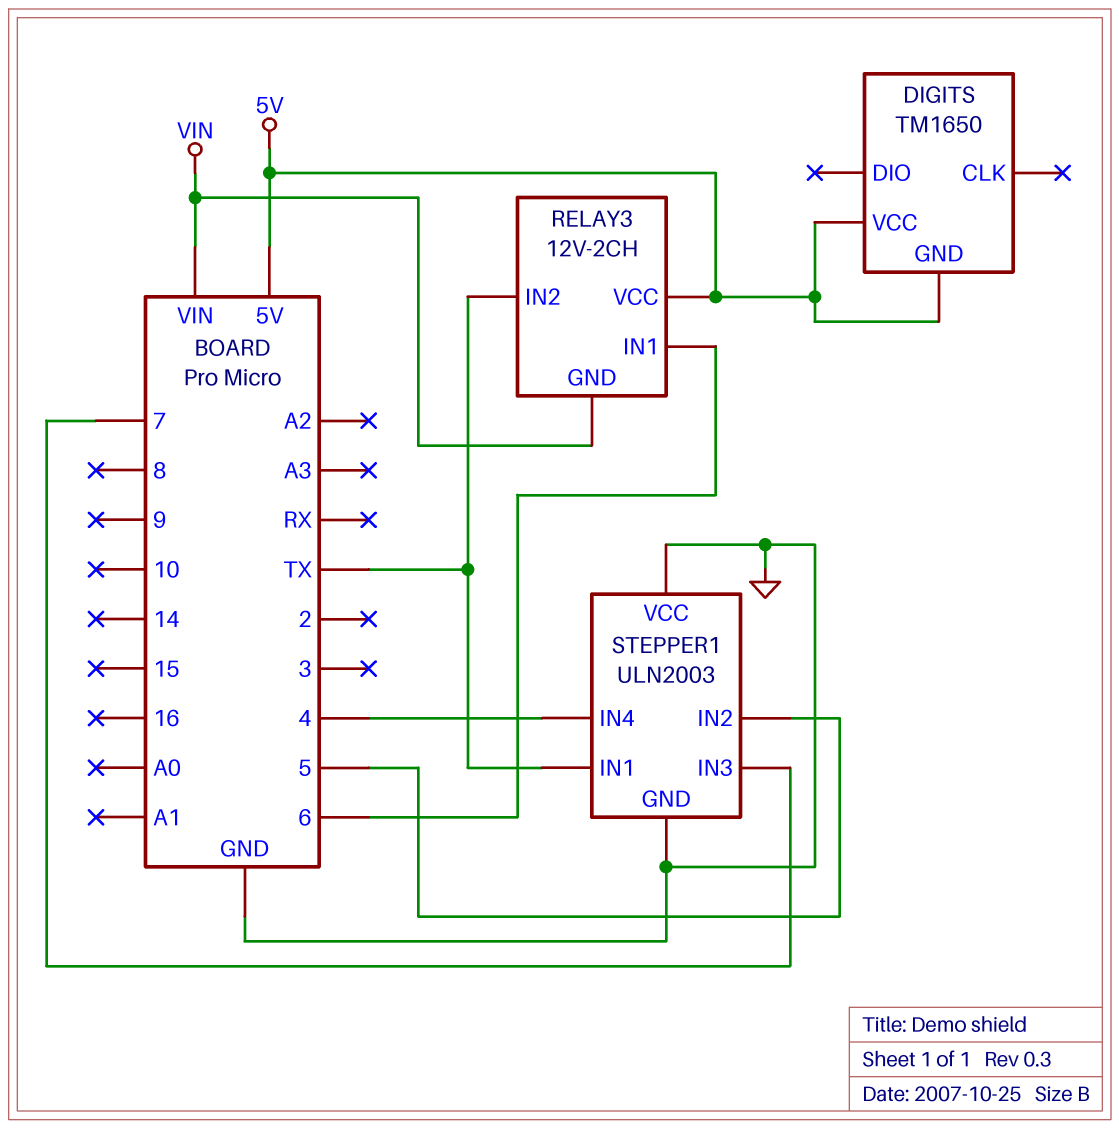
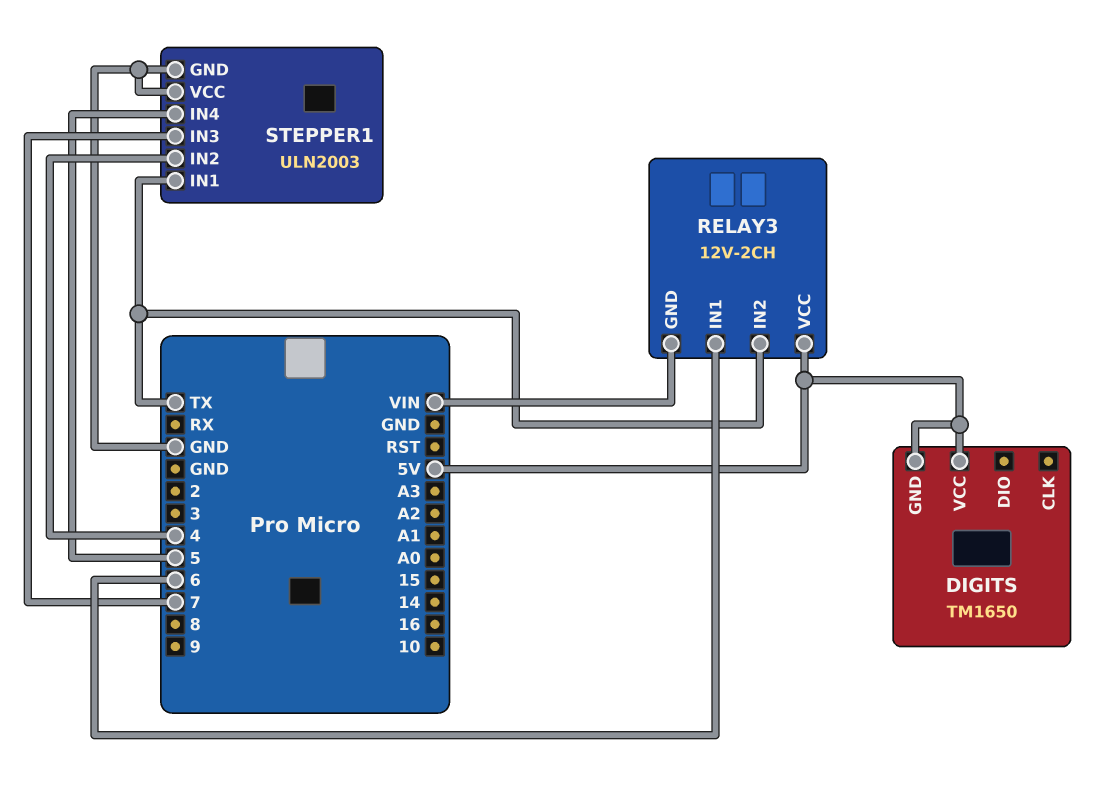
STEPPER1 pin IN2: 5 -> 4
STEPPER1 pin IN4: 4 -> 5

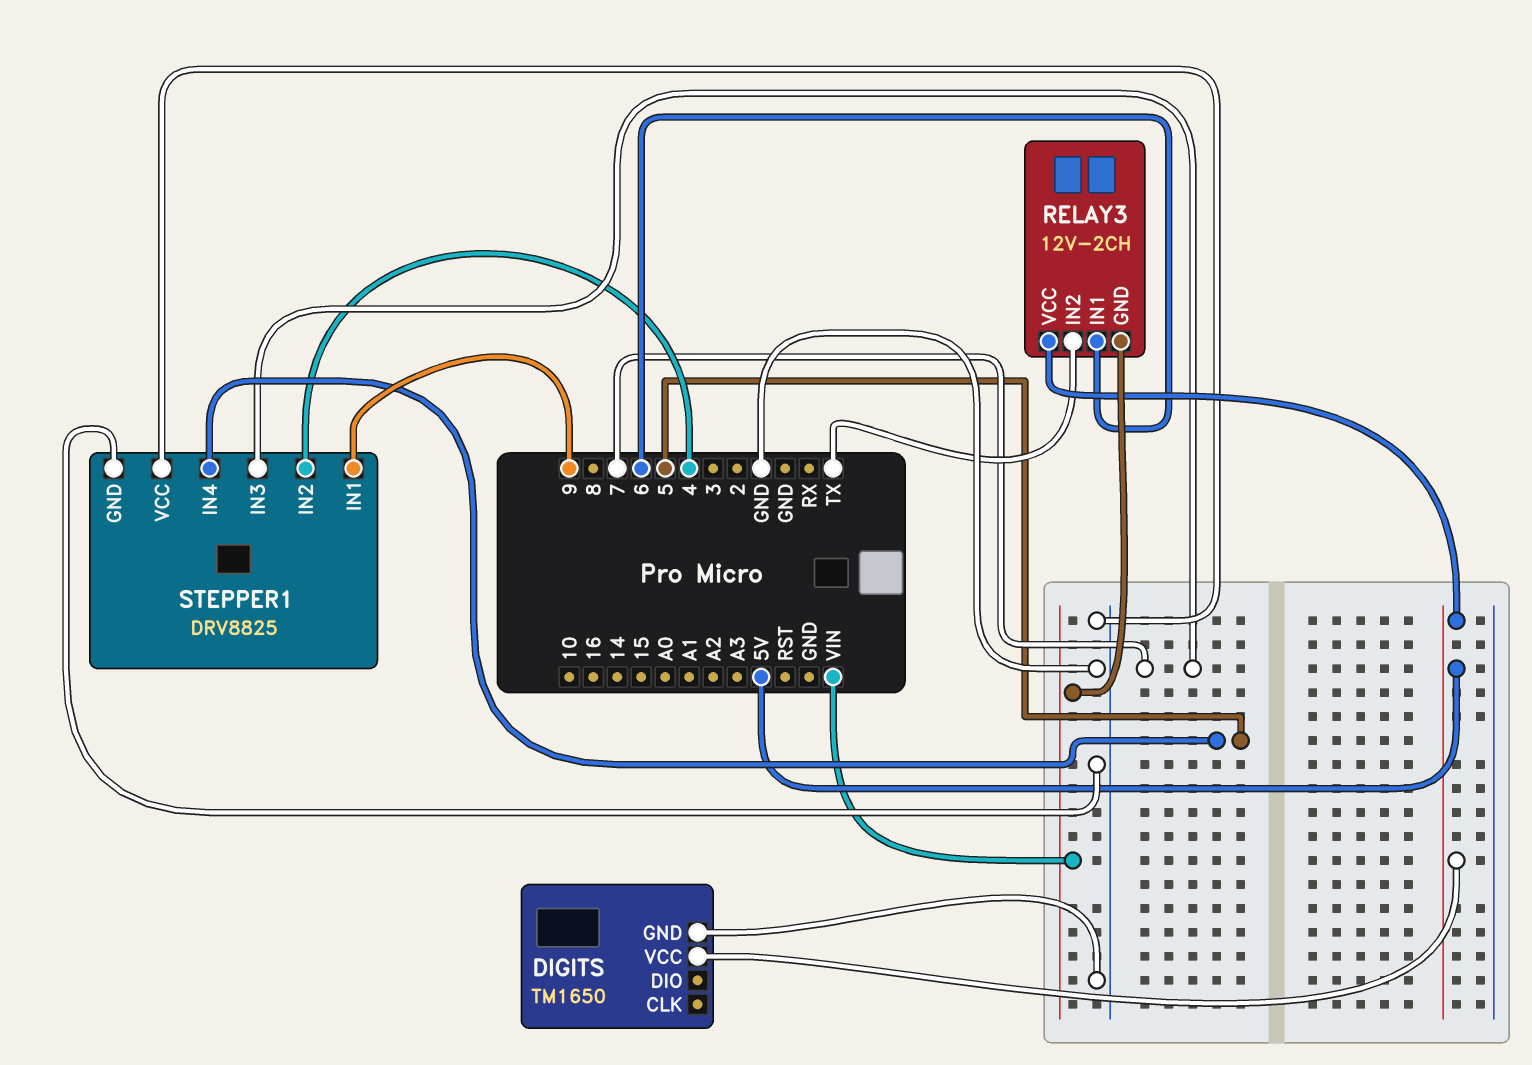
DIGITS pin GND: 5V -> GND
STEPPER1: ULN2003 -> DRV8825
STEPPER1 pin IN1: TX -> 9

